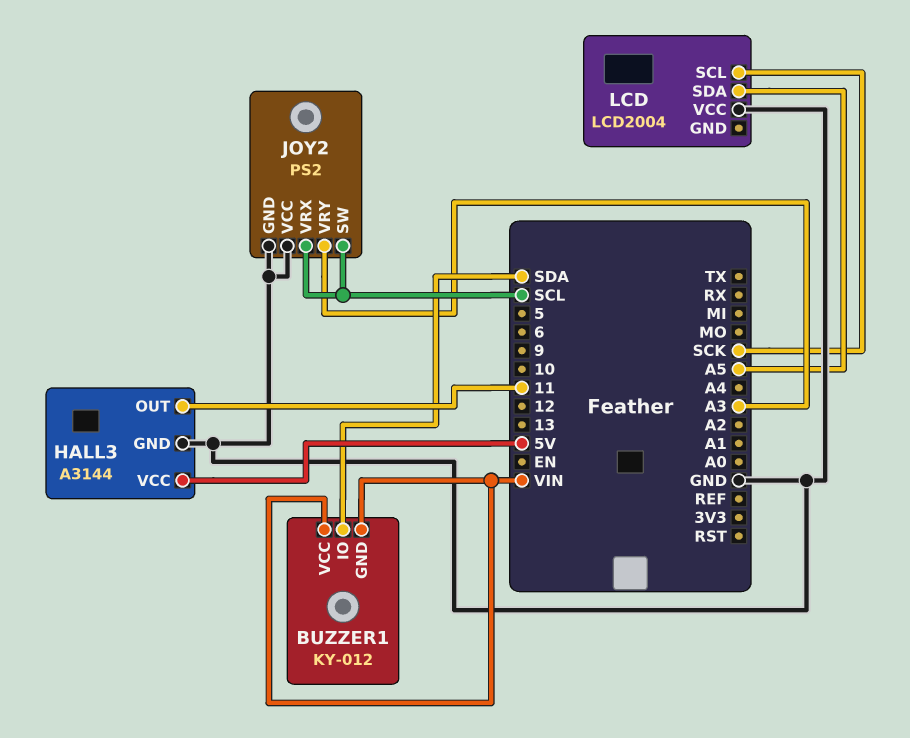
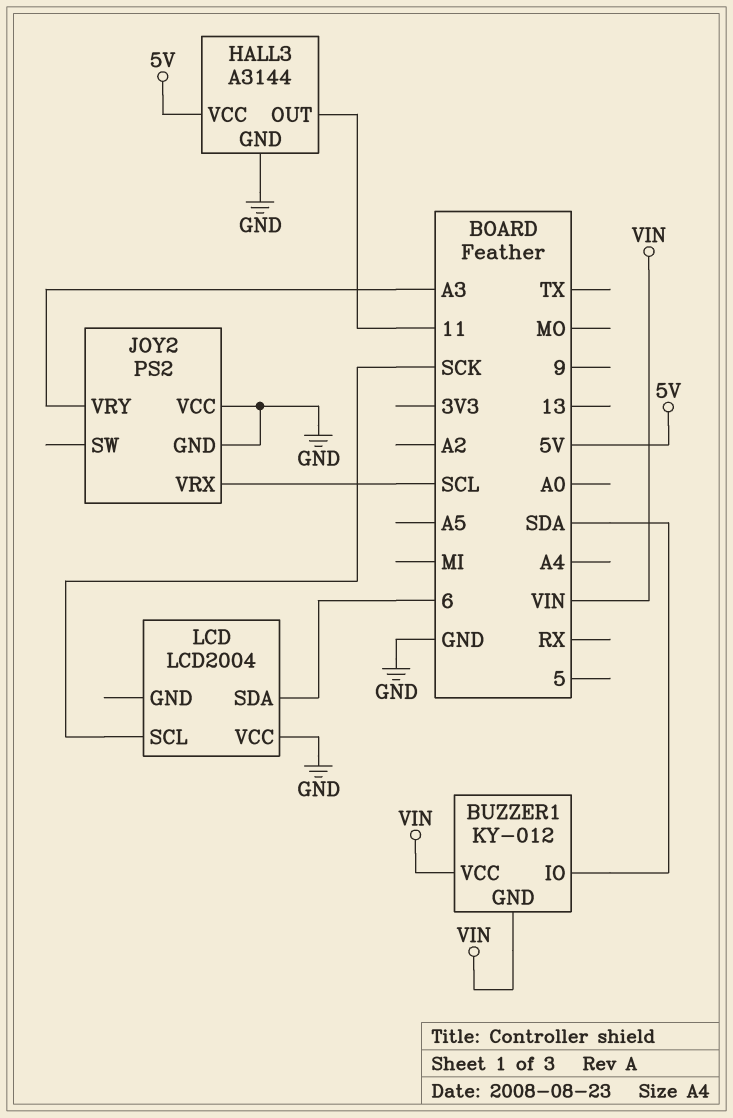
JOY2 pin SW: SCL -> none
LCD pin SDA: A5 -> 6

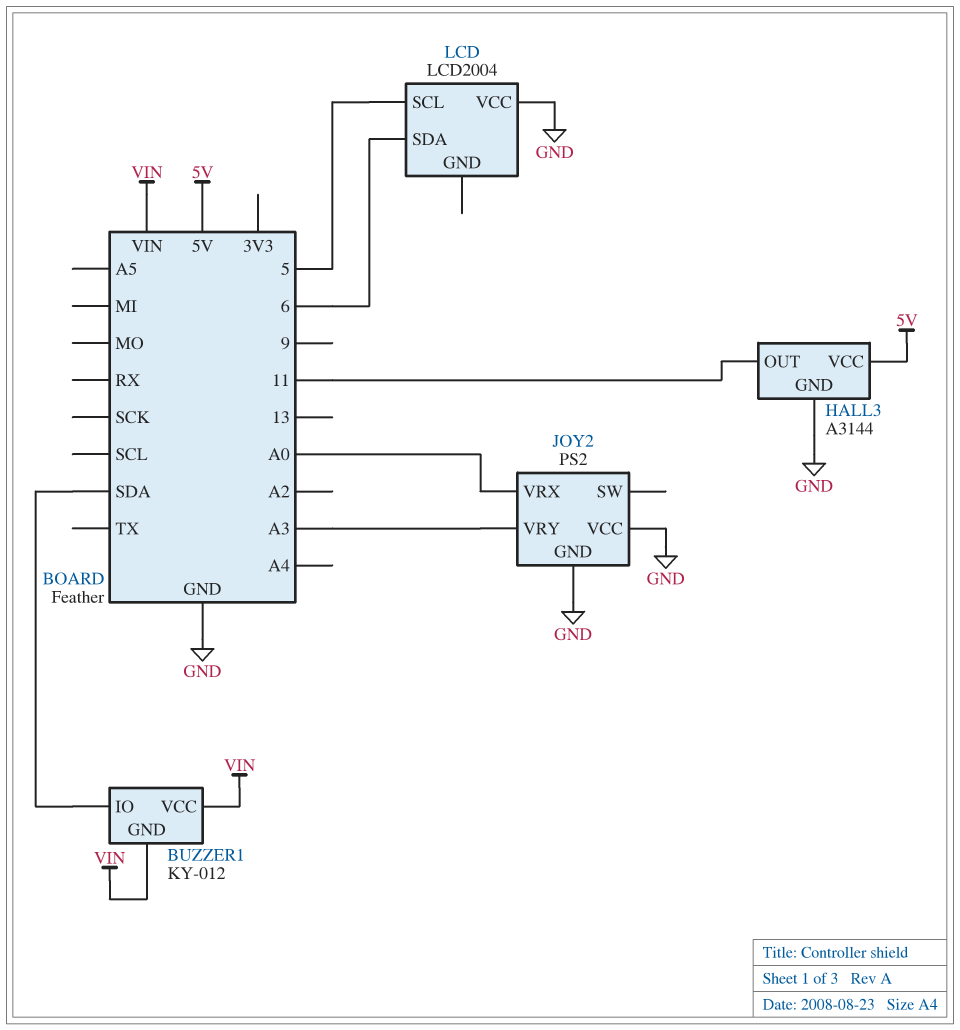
JOY2 pin VRX: SCL -> A0
LCD pin SCL: SCK -> 5

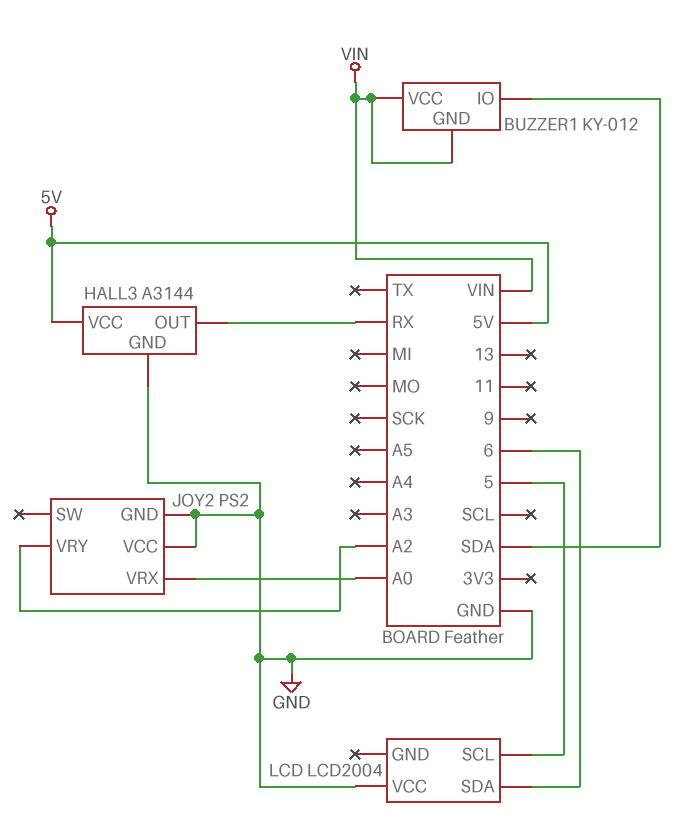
HALL3 pin OUT: 11 -> RX
JOY2 pin VRY: A3 -> A2

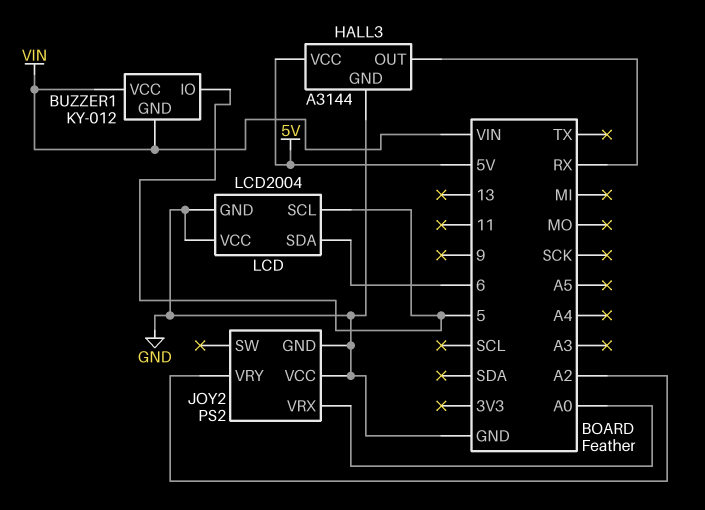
BUZZER1 pin IO: SDA -> 5
LCD pin GND: none -> GND

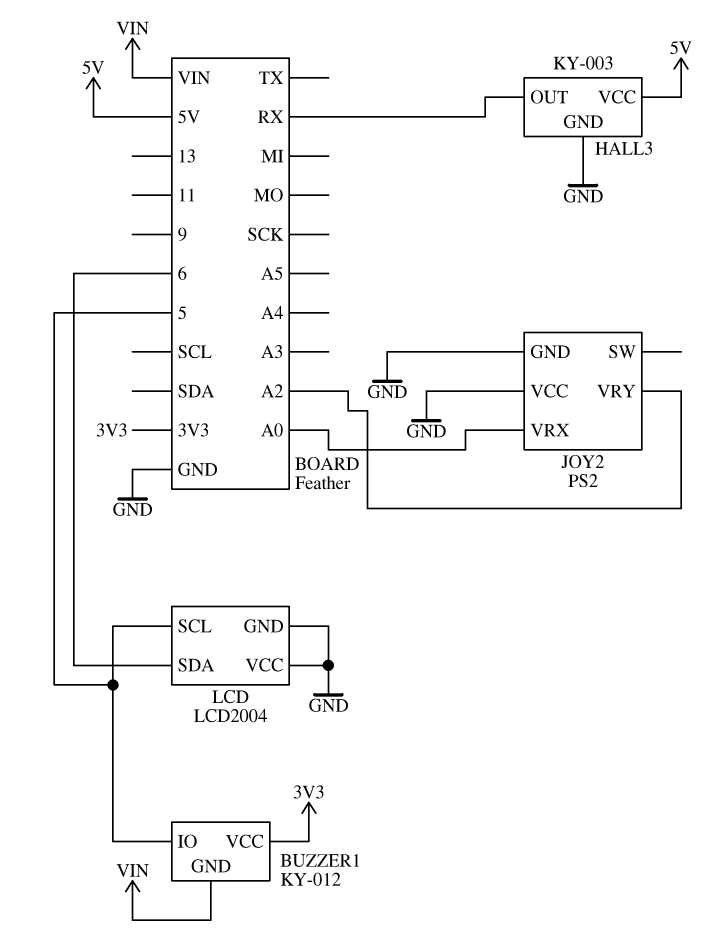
BUZZER1 pin VCC: VIN -> 3V3
HALL3: A3144 -> KY-003

